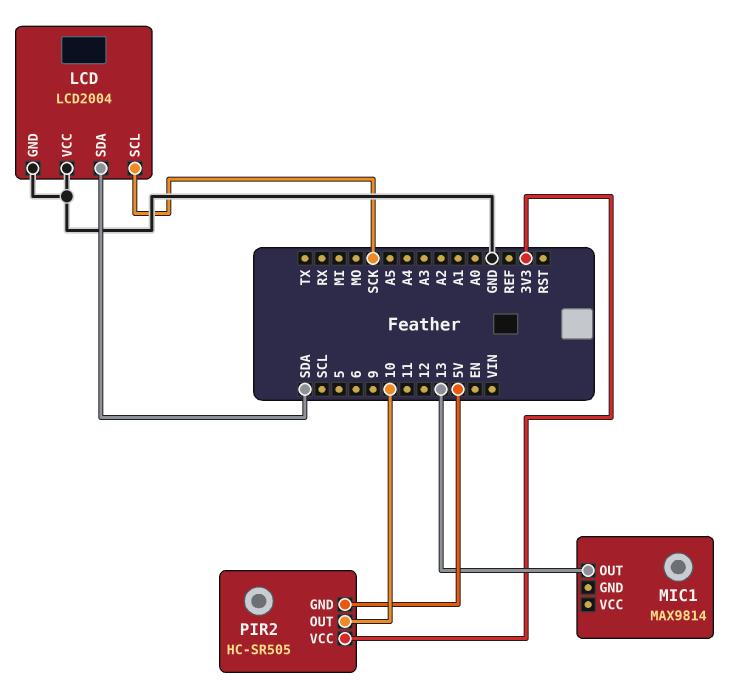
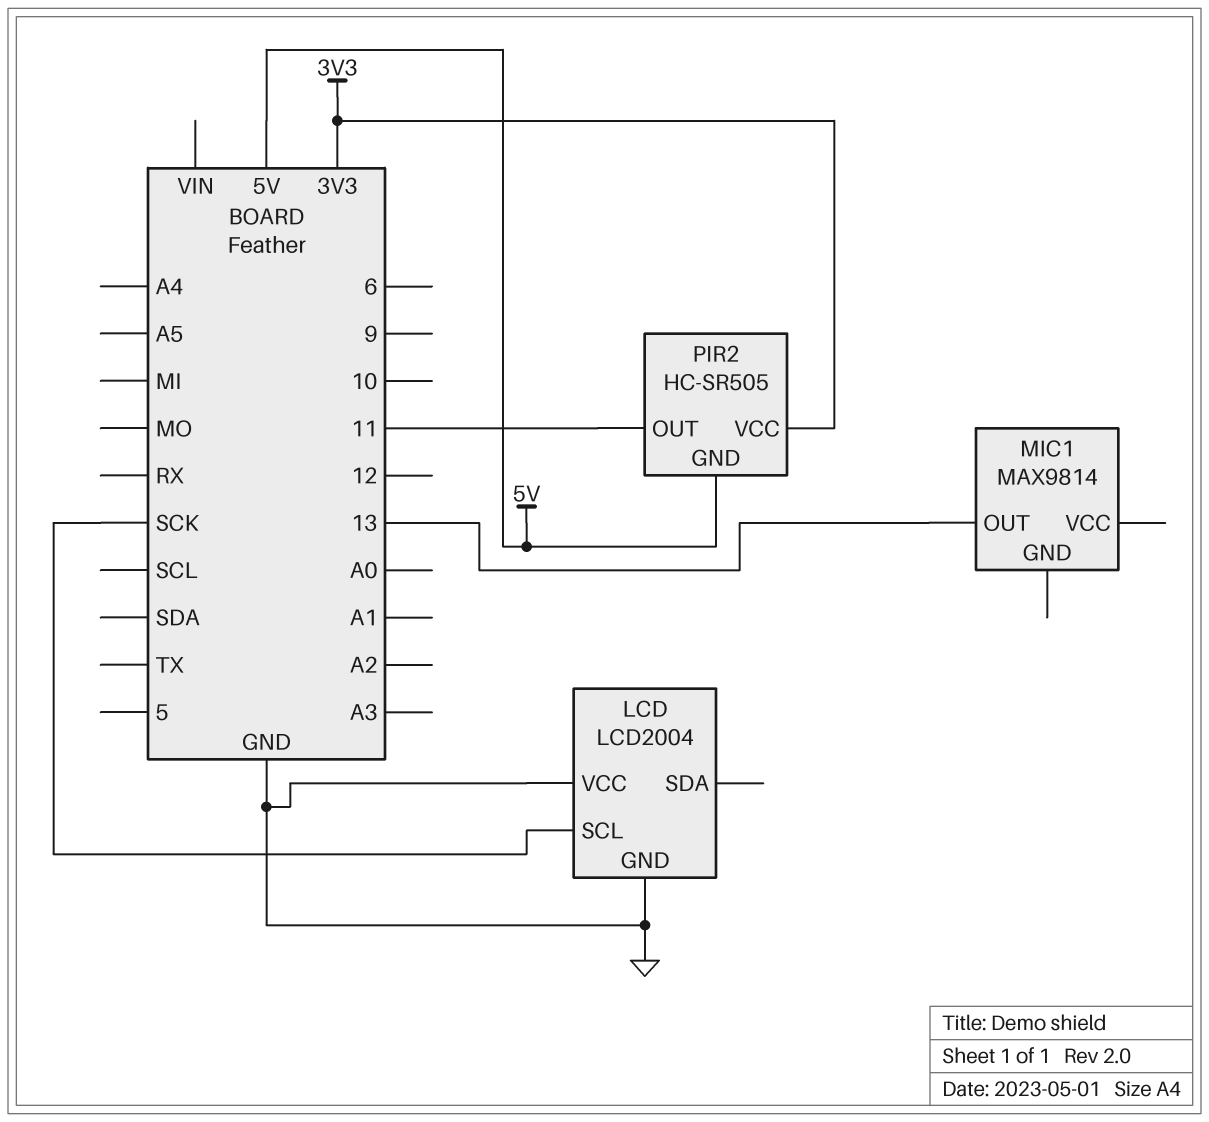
LCD pin SDA: SDA -> none
PIR2 pin OUT: 10 -> 11

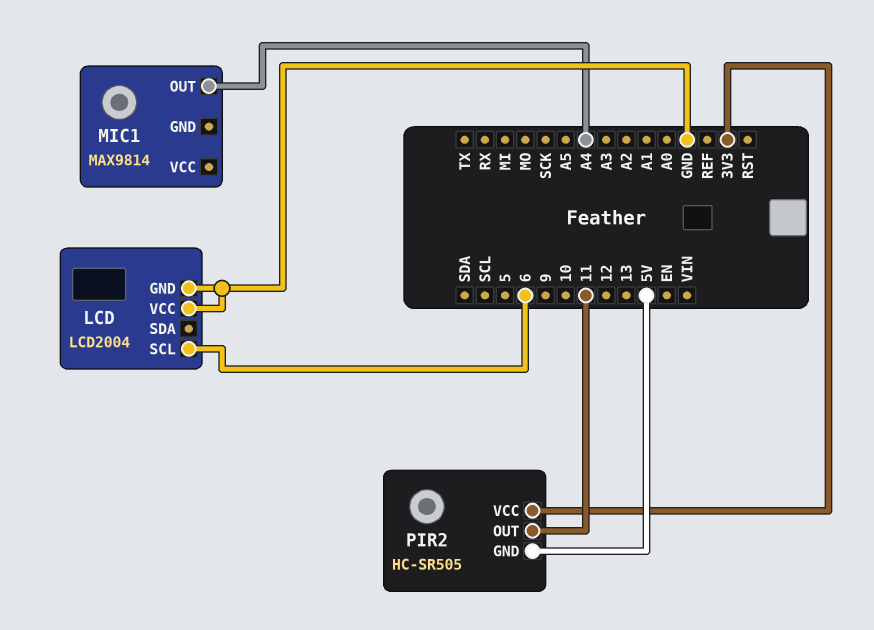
LCD pin SCL: SCK -> 6
MIC1 pin OUT: 13 -> A4

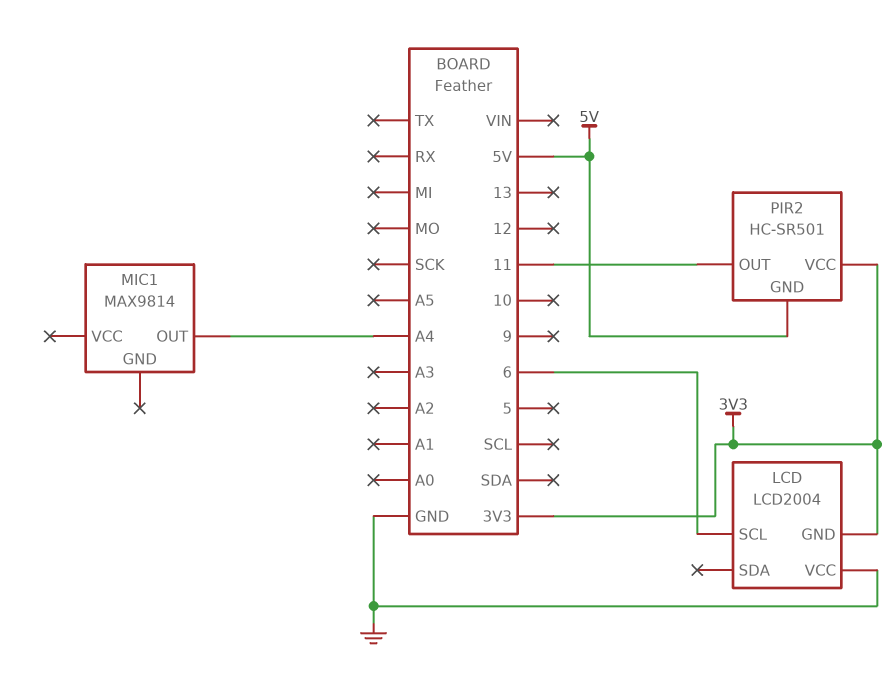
LCD pin GND: GND -> 3V3
PIR2: HC-SR505 -> HC-SR501

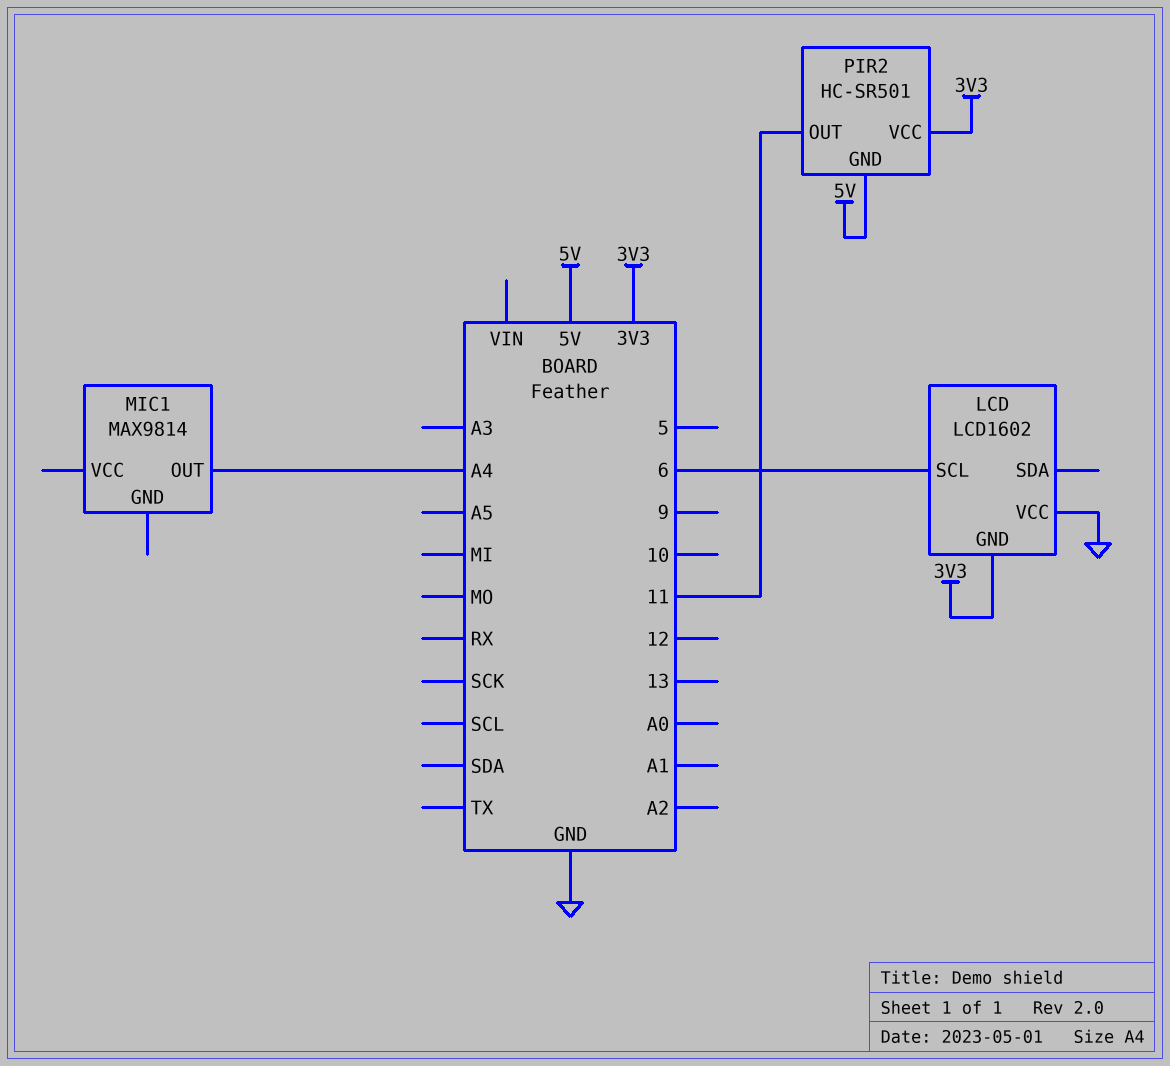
LCD: LCD2004 -> LCD1602

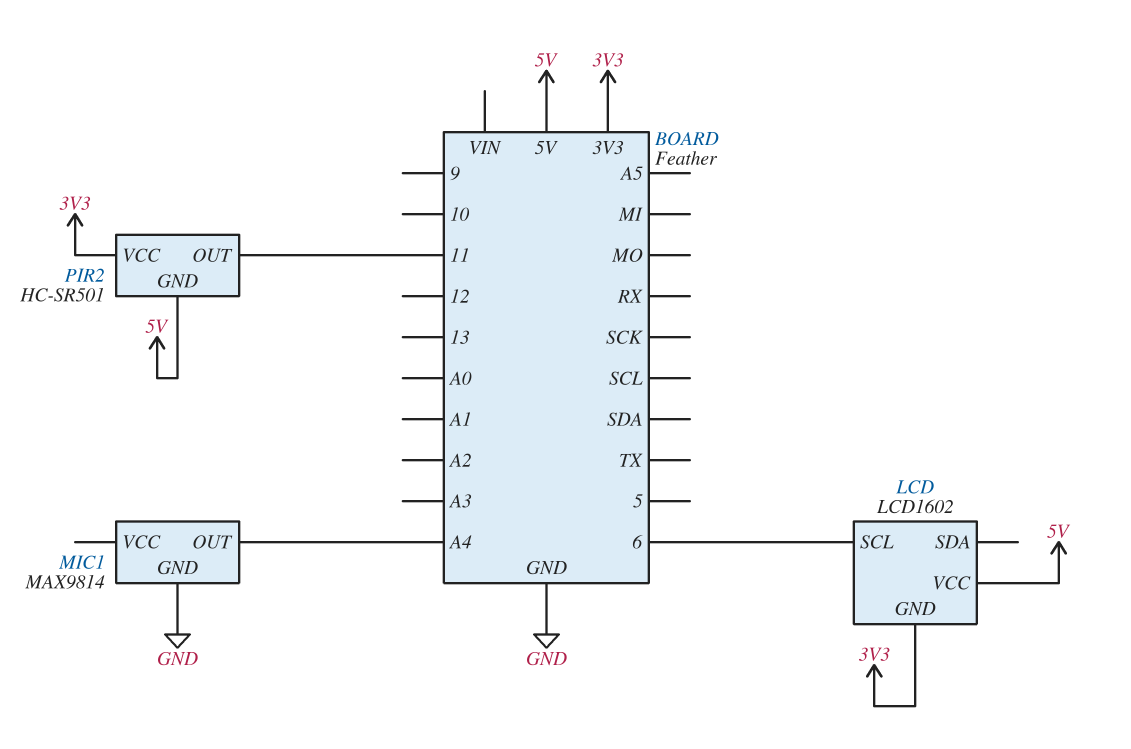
LCD pin VCC: GND -> 5V
MIC1 pin GND: none -> GND

